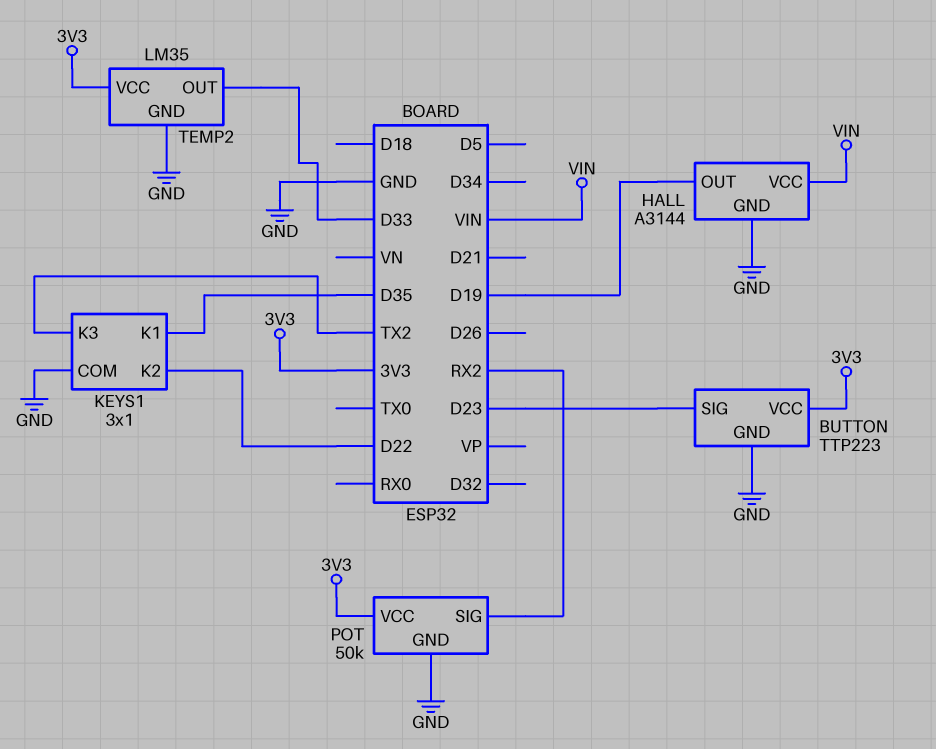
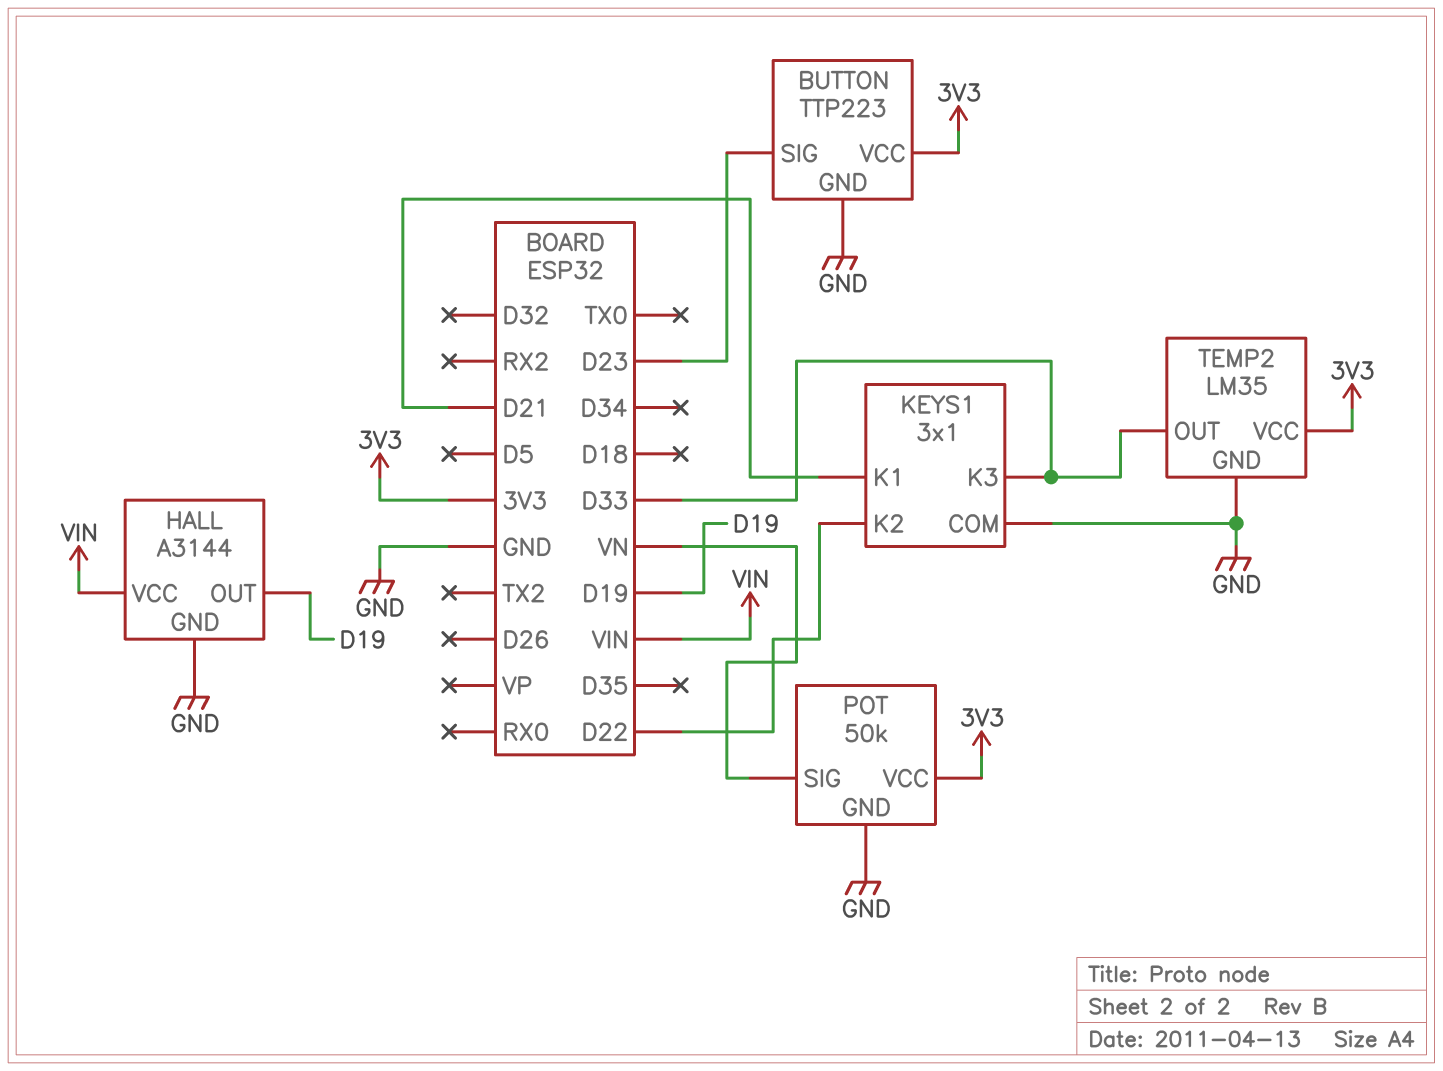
KEYS1 pin K1: D35 -> D21
KEYS1 pin K3: TX2 -> D33
POT pin SIG: RX2 -> VN

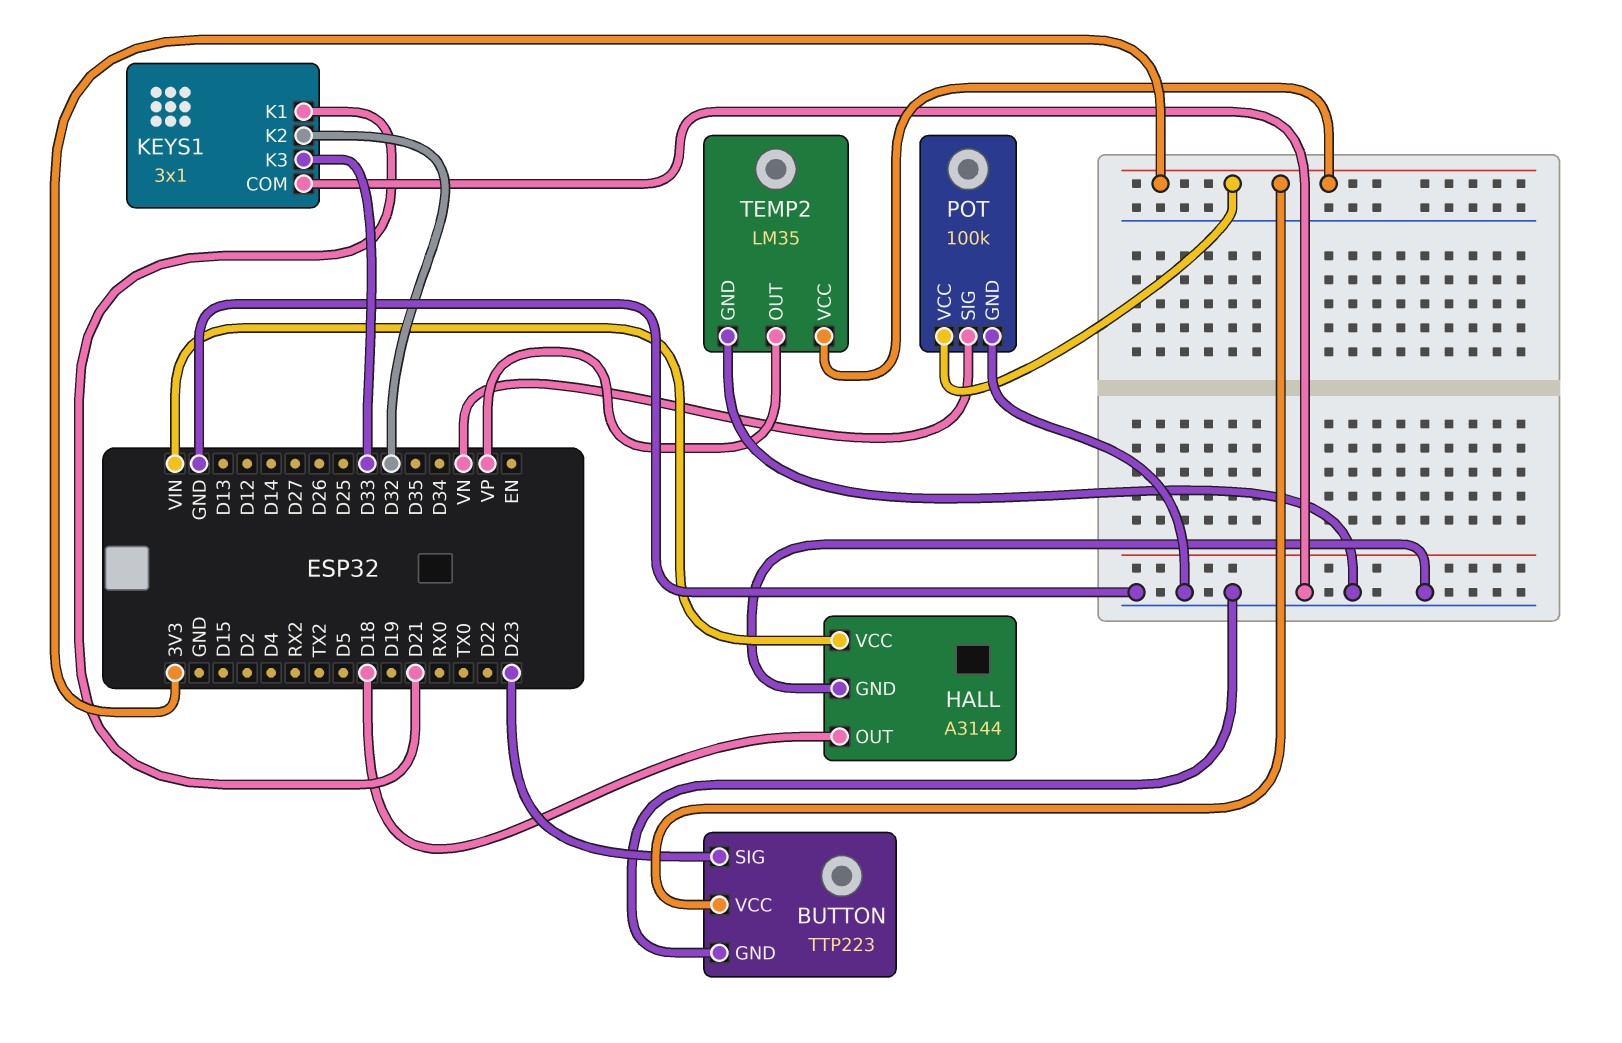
HALL pin OUT: D19 -> D18
KEYS1 pin K2: D22 -> D32
POT: 50k -> 100k
TEMP2 pin OUT: D33 -> VP

